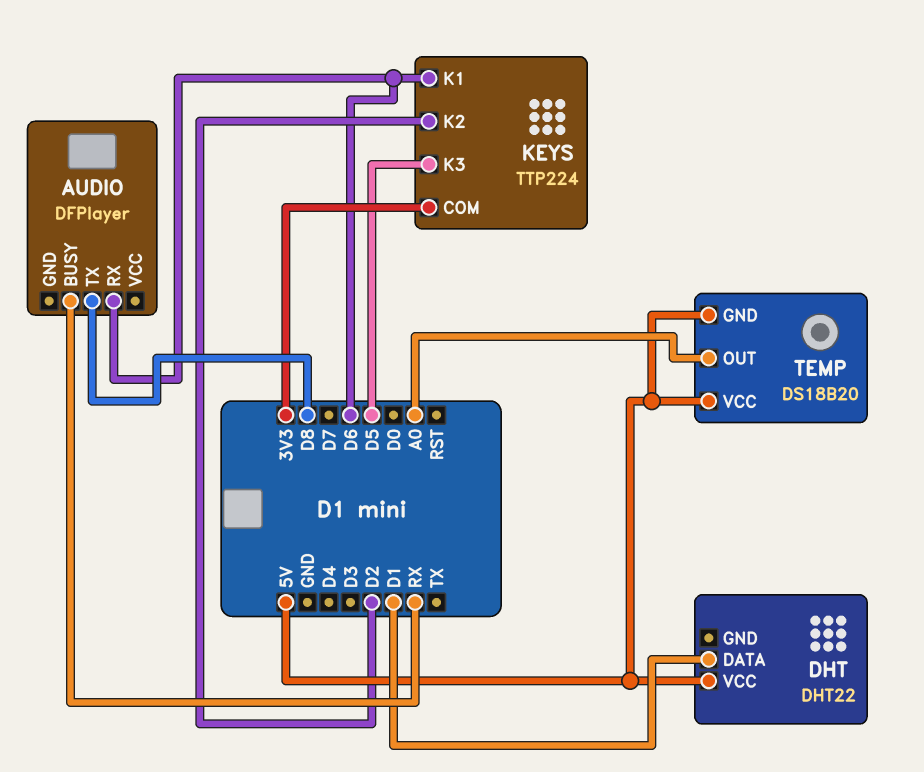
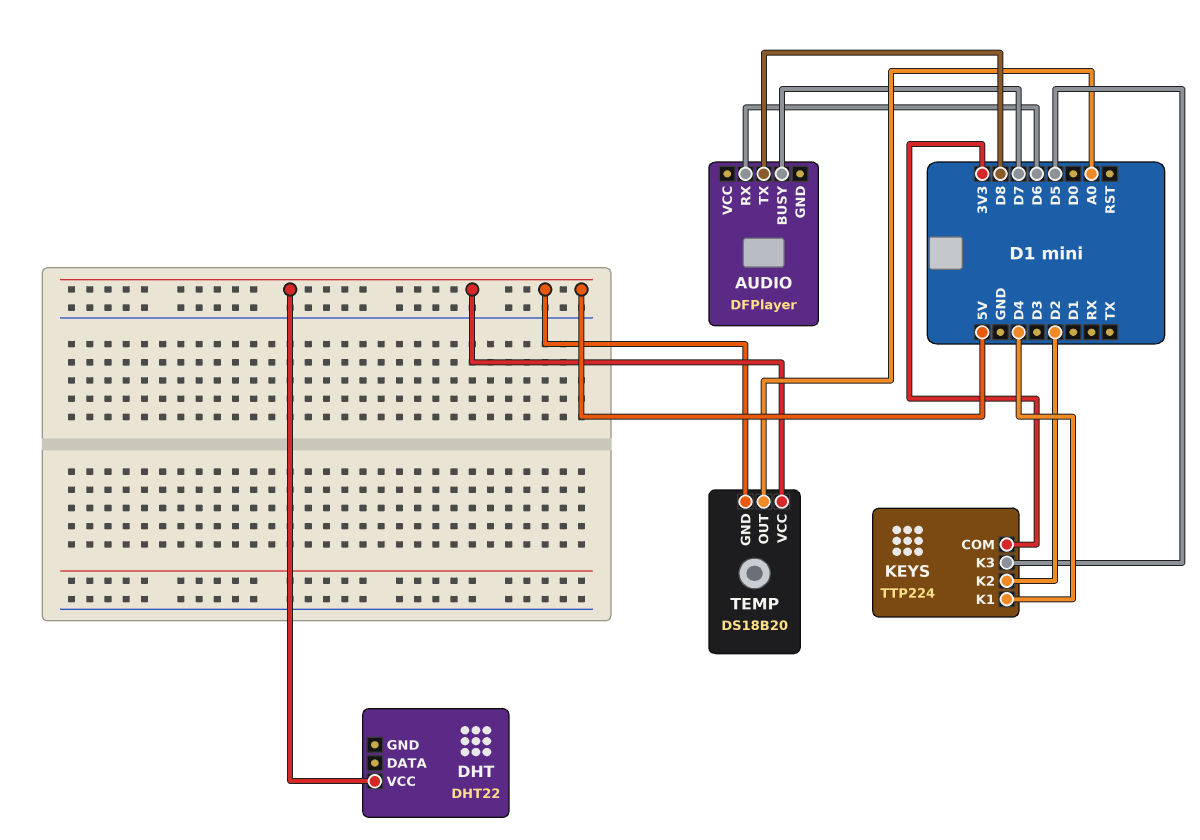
AUDIO pin BUSY: RX -> D7
DHT pin DATA: D1 -> none
KEYS pin K1: D6 -> D4

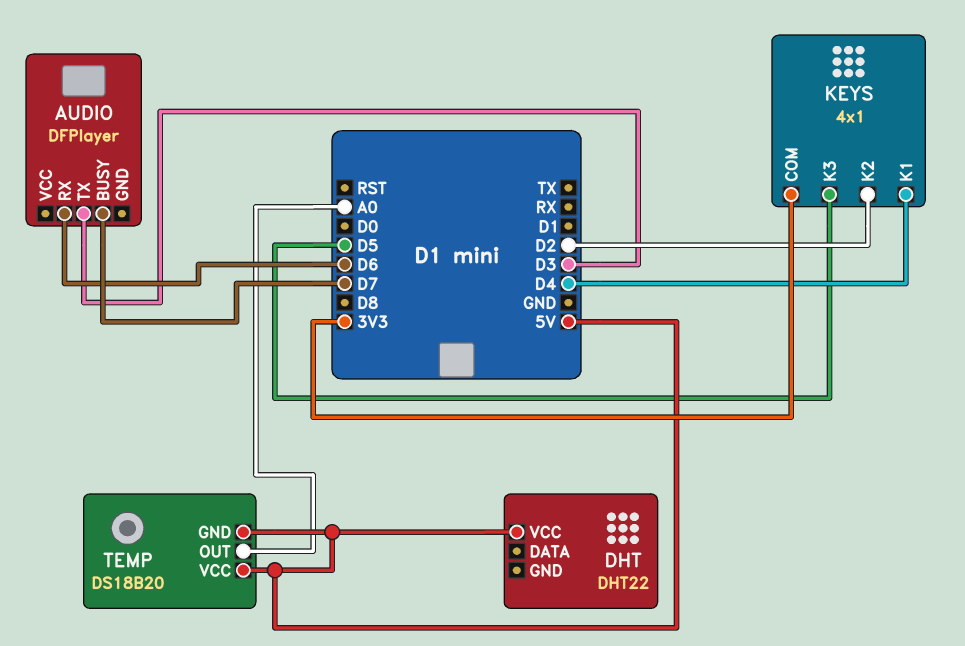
AUDIO pin TX: D8 -> D3
KEYS: TTP224 -> 4x1

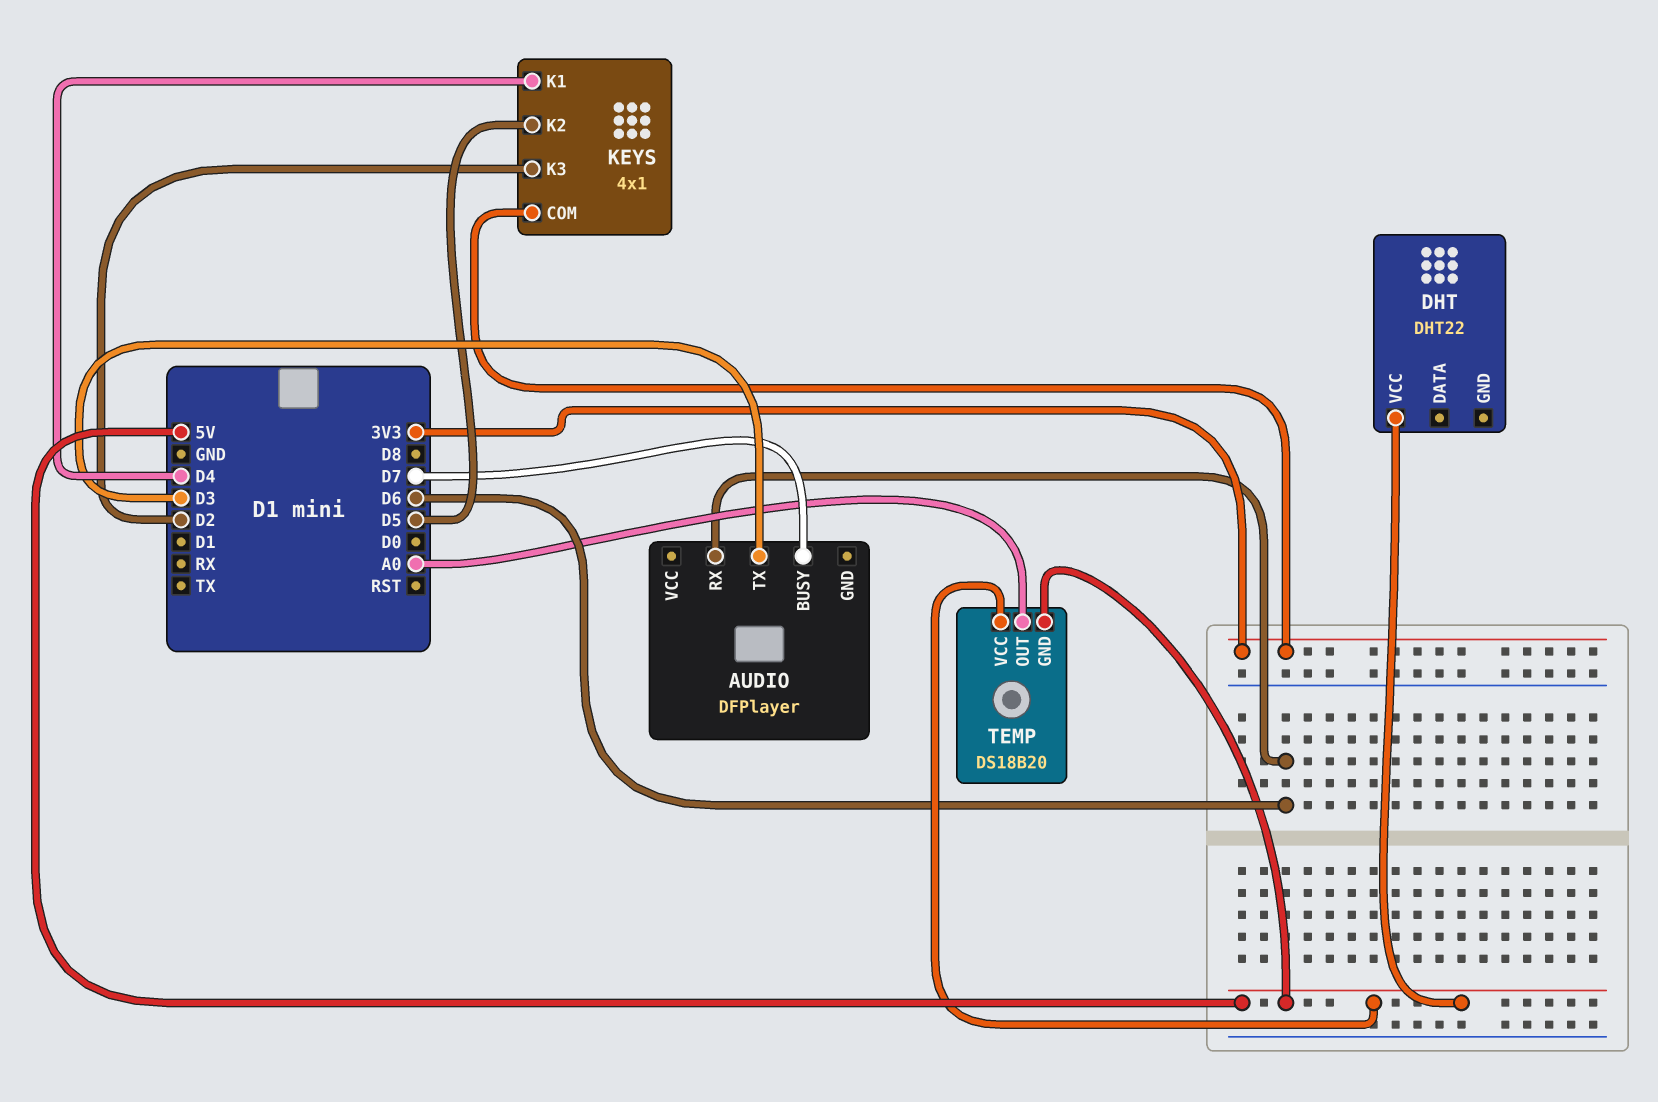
KEYS pin K2: D2 -> D5
KEYS pin K3: D5 -> D2

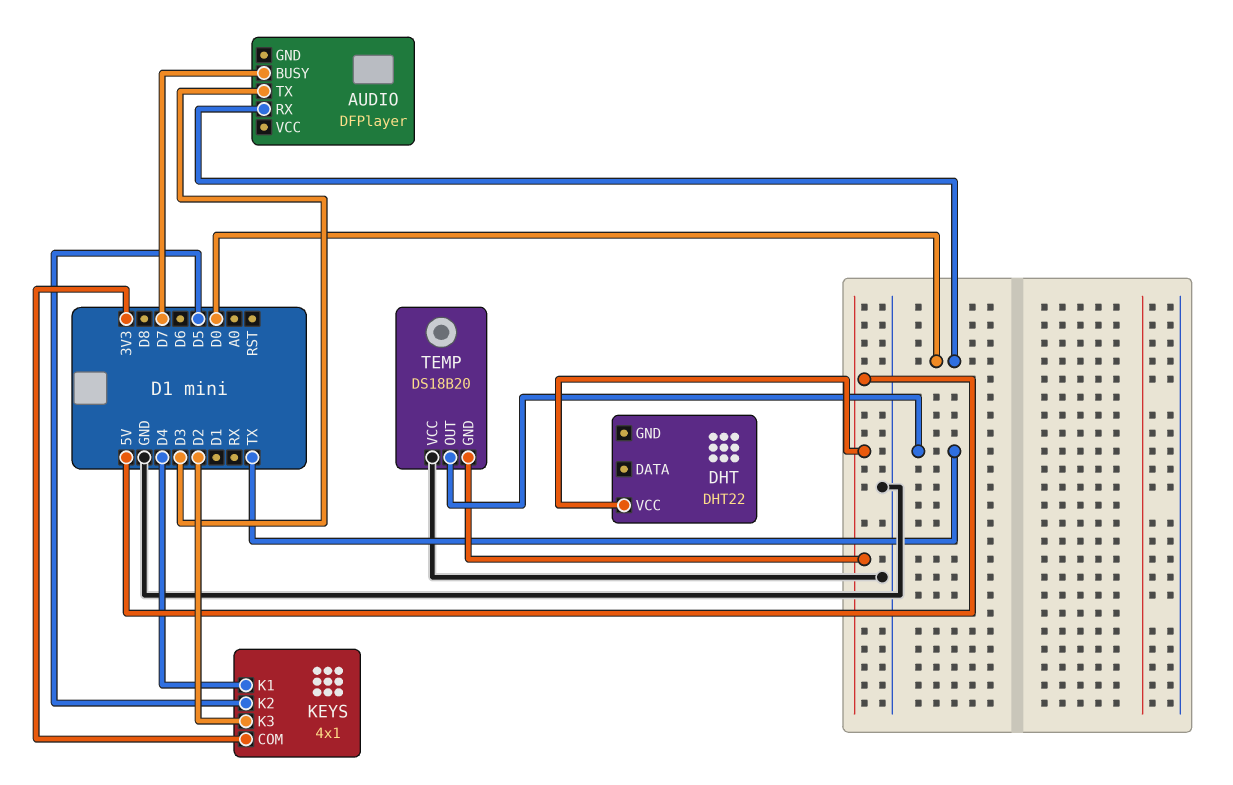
AUDIO pin RX: D6 -> D0
TEMP pin OUT: A0 -> TX
TEMP pin VCC: 5V -> GND

